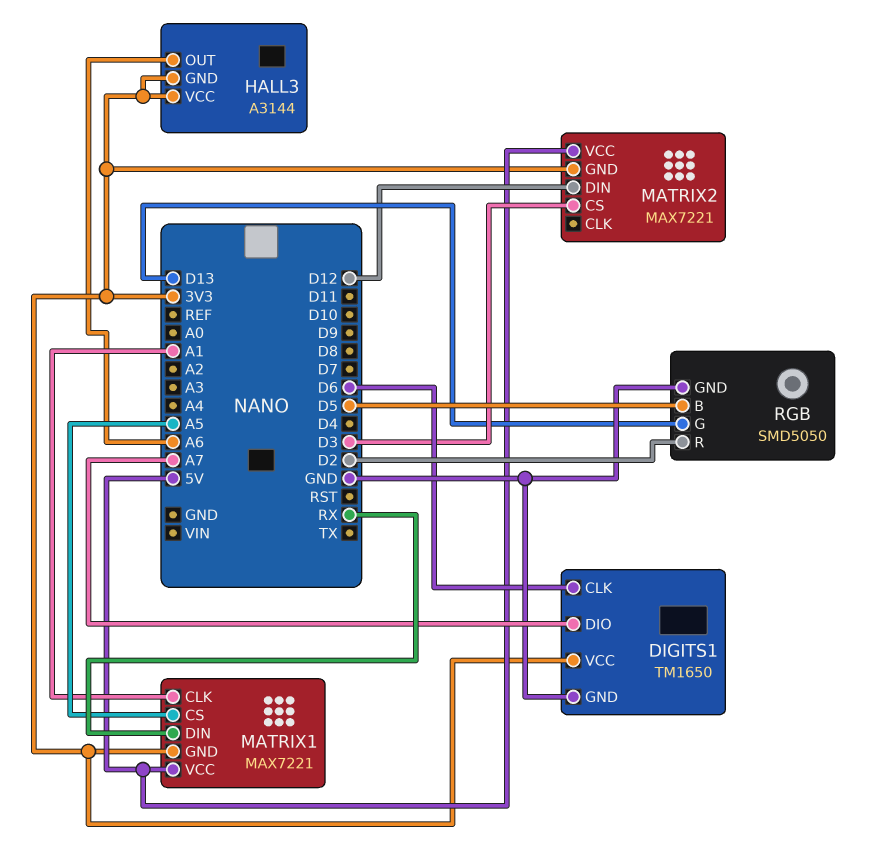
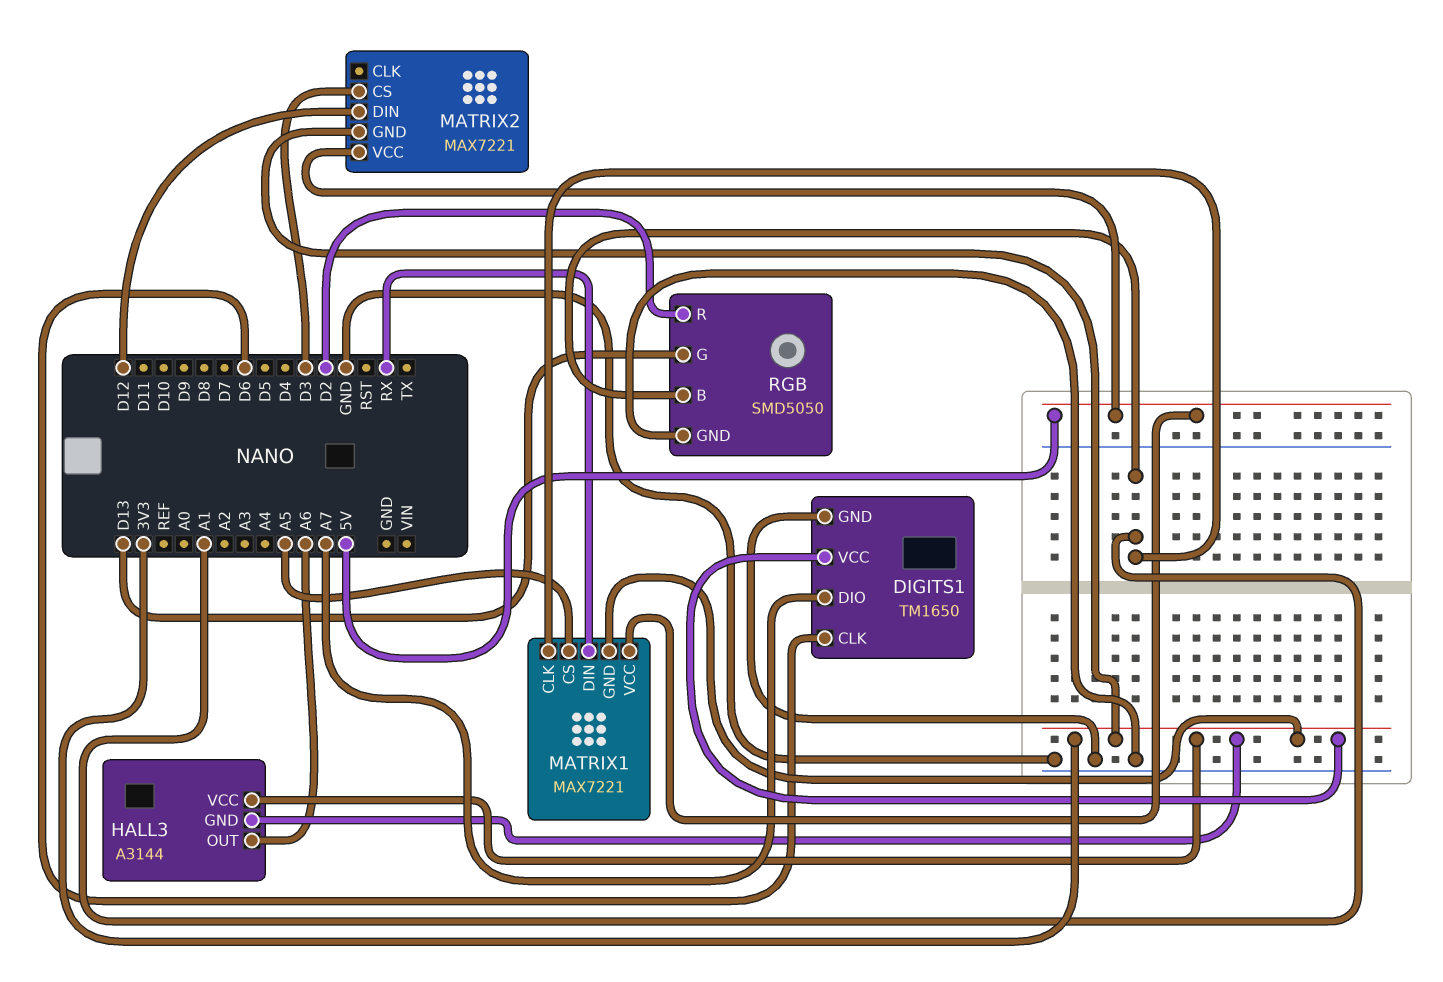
RGB pin B: D5 -> A1

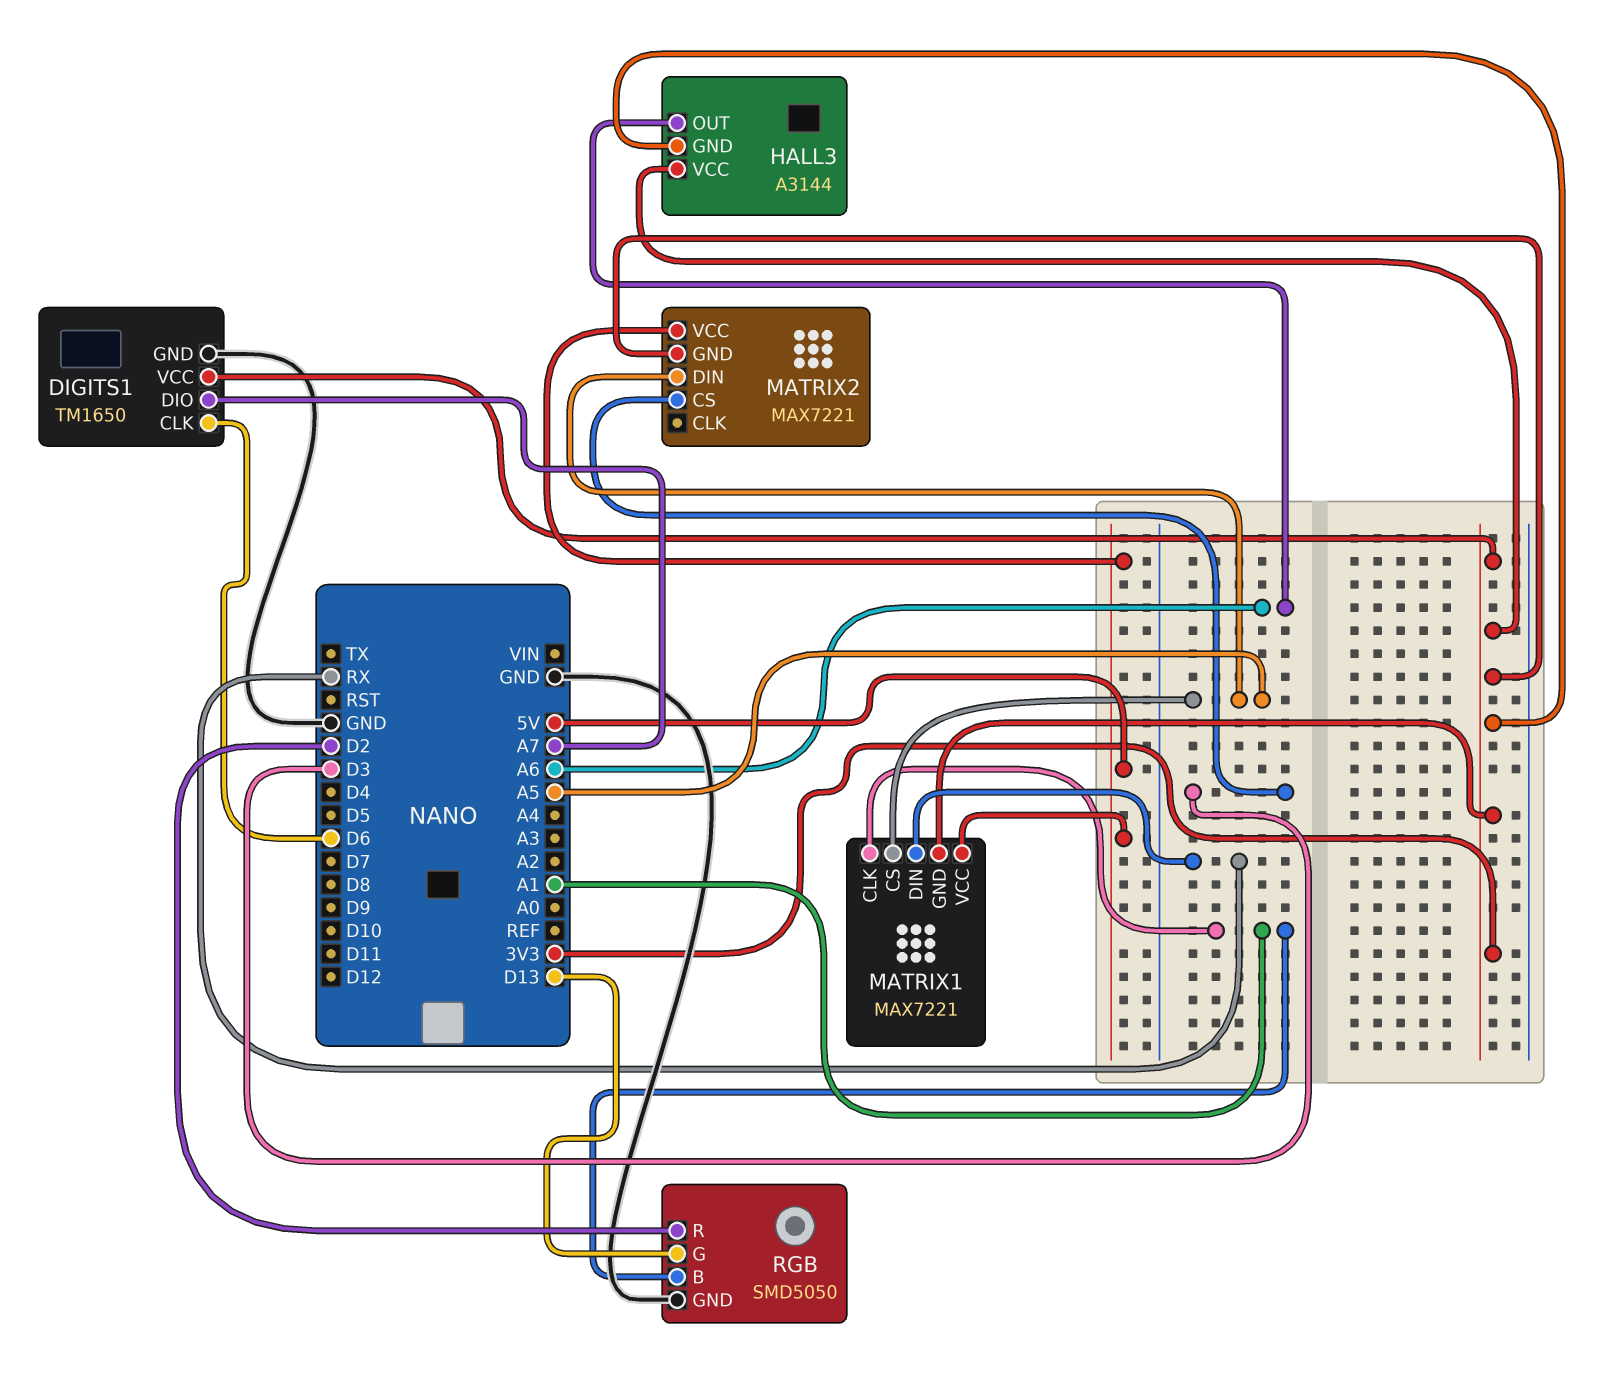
MATRIX2 pin DIN: D12 -> A5

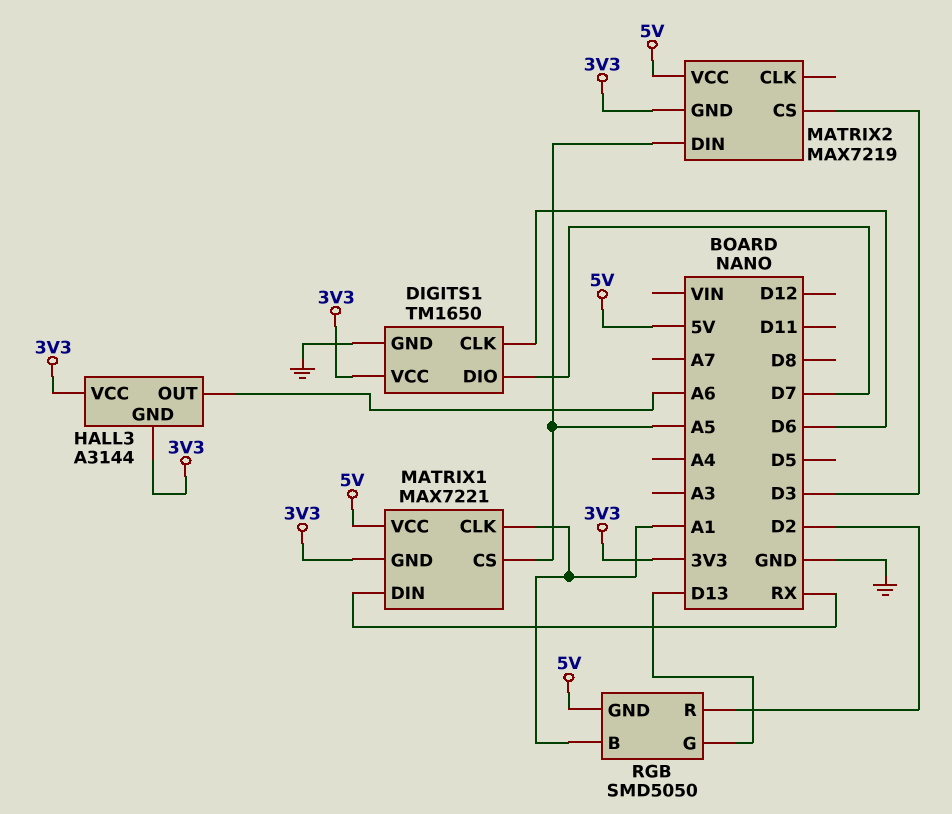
DIGITS1 pin DIO: A7 -> D7
MATRIX2: MAX7221 -> MAX7219
RGB pin GND: GND -> 5V

